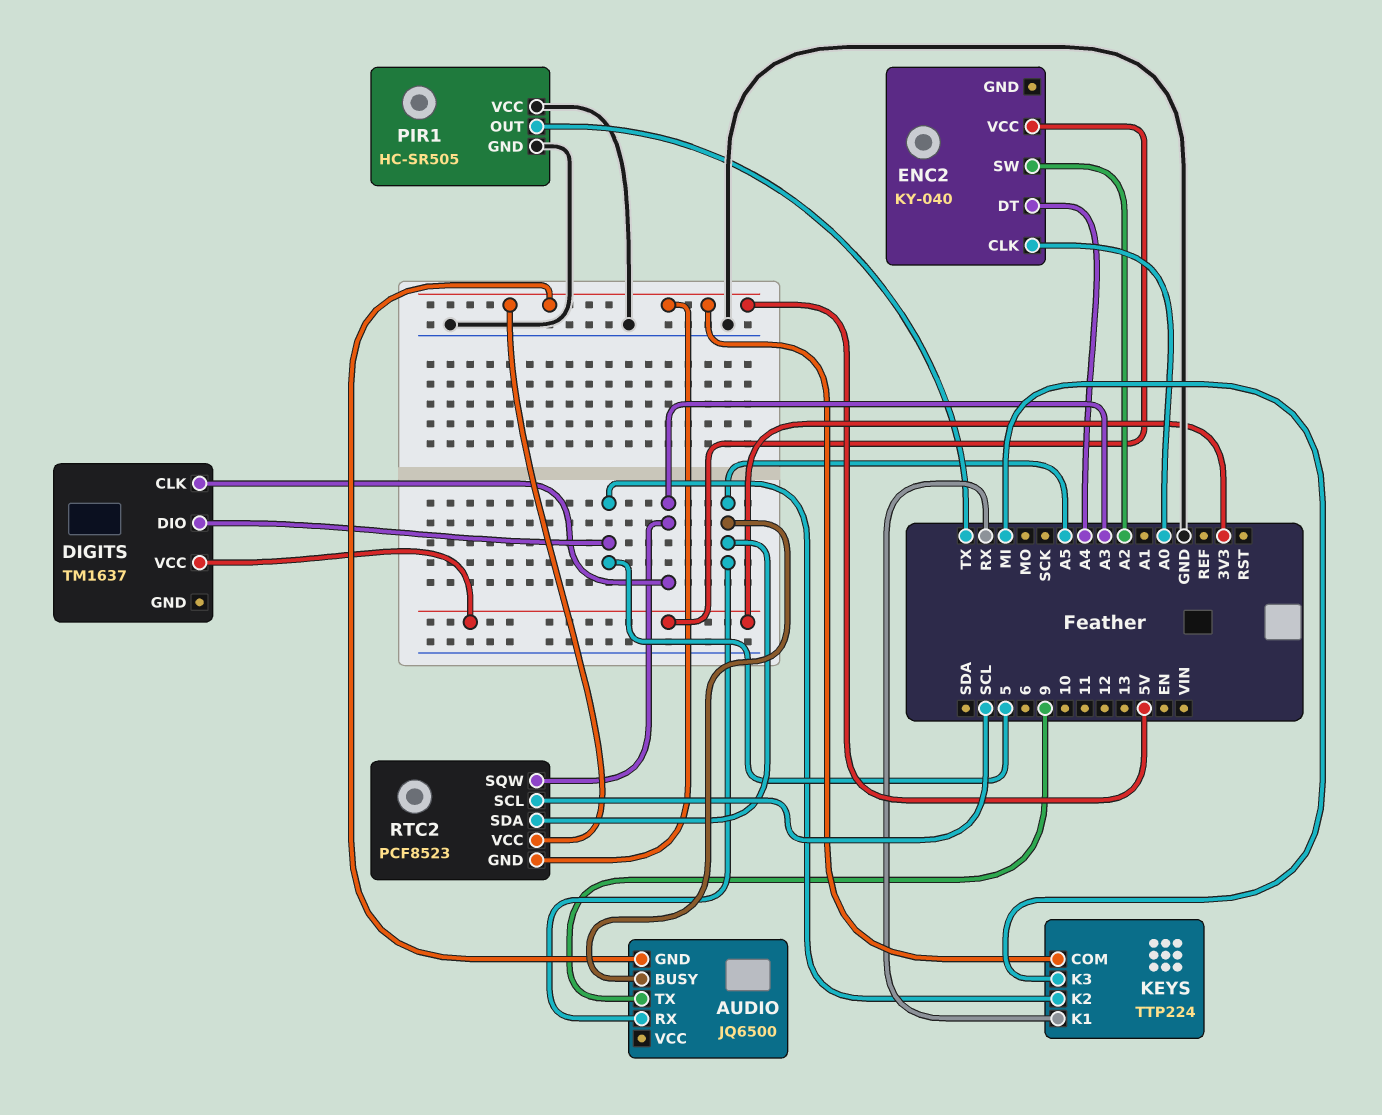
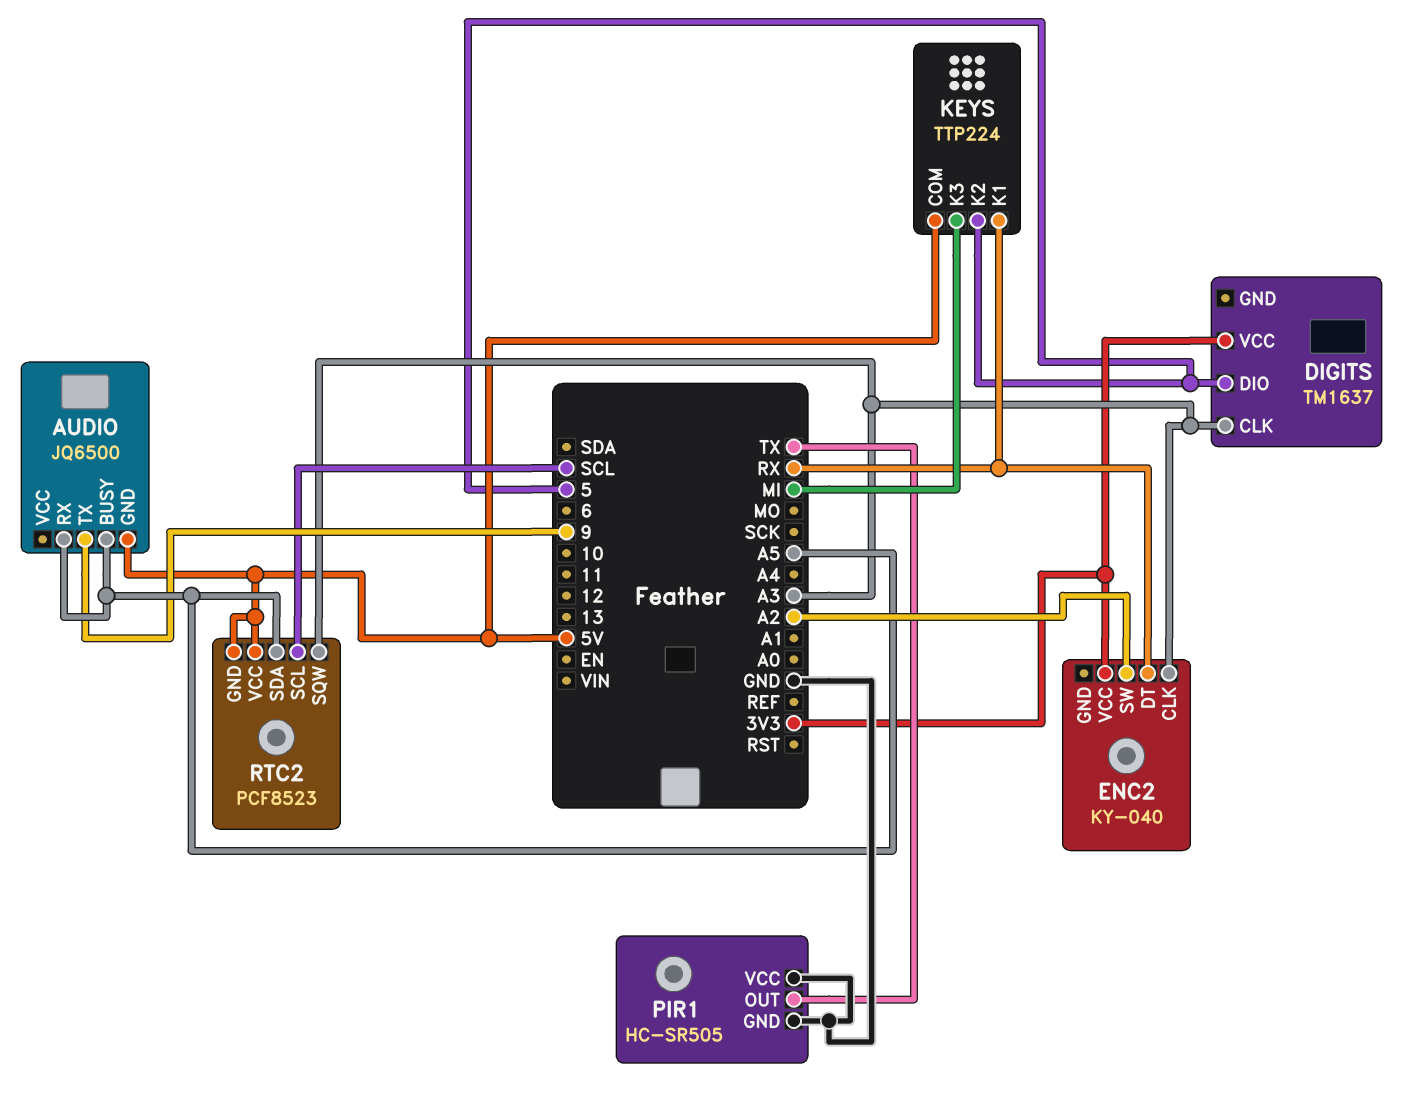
ENC2 pin CLK: A0 -> A3
ENC2 pin DT: A4 -> RX

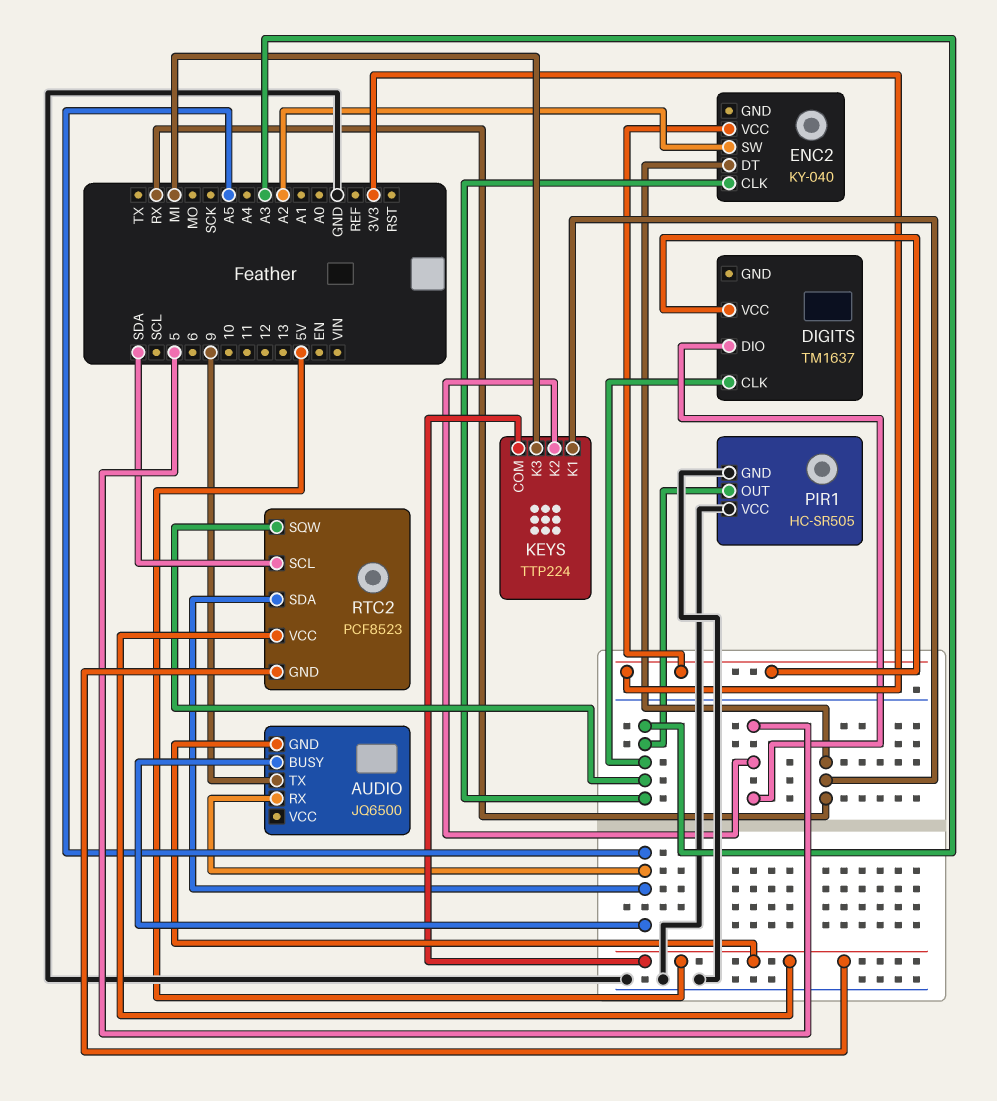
PIR1 pin OUT: TX -> A3
RTC2 pin SCL: SCL -> SDA

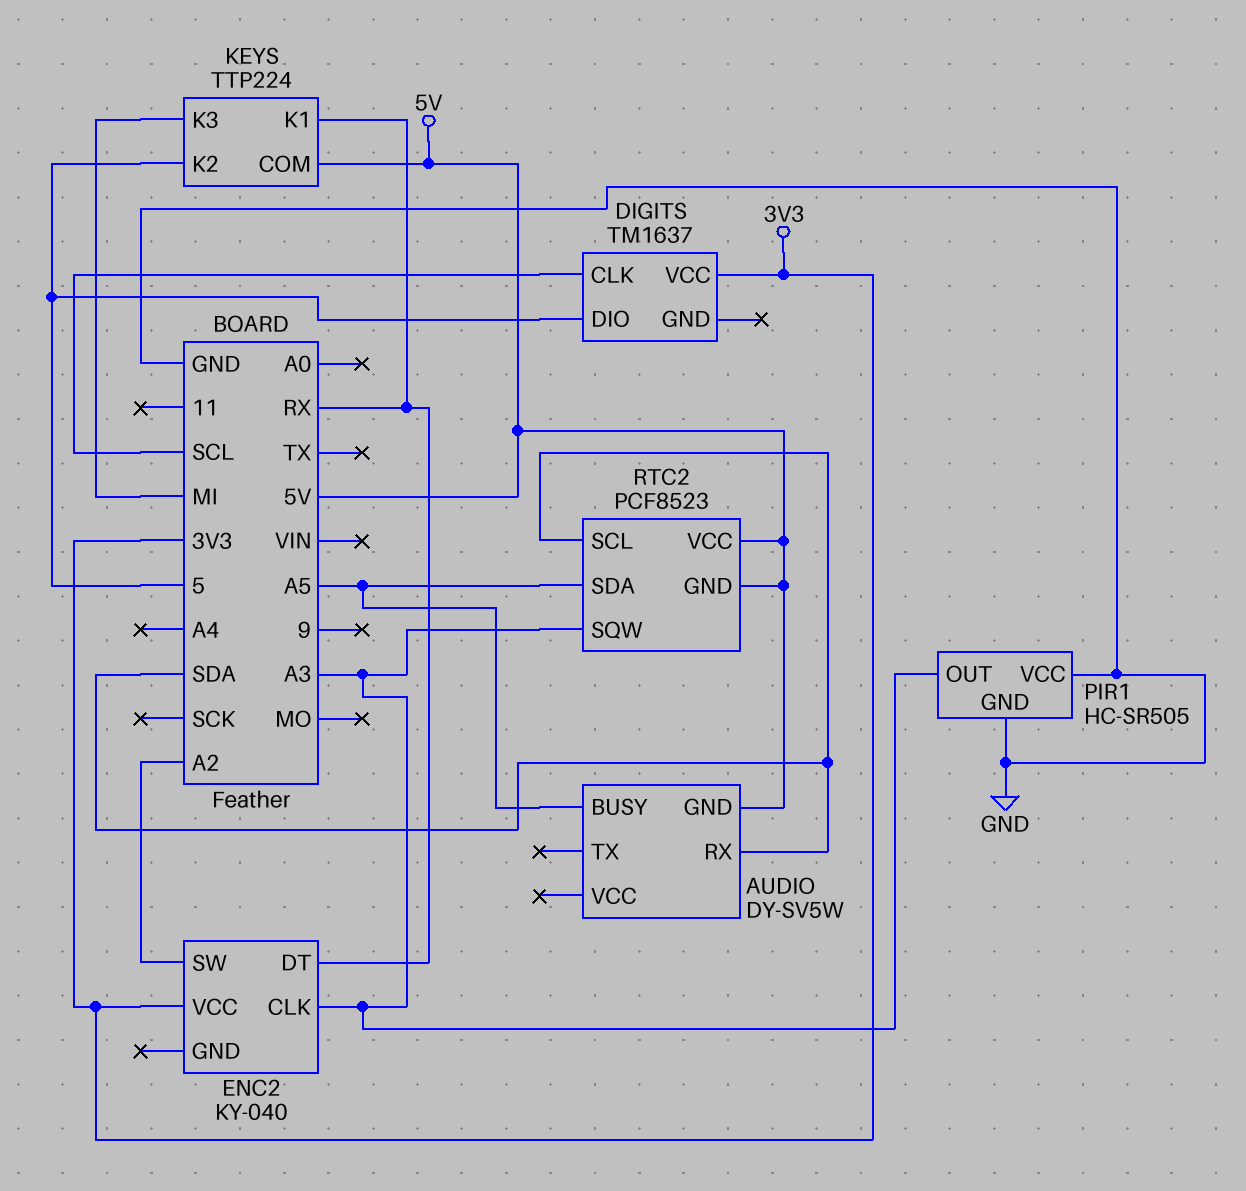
AUDIO: JQ6500 -> DY-SV5W
AUDIO pin RX: A5 -> SDA
AUDIO pin TX: 9 -> none
DIGITS pin CLK: A3 -> SCL

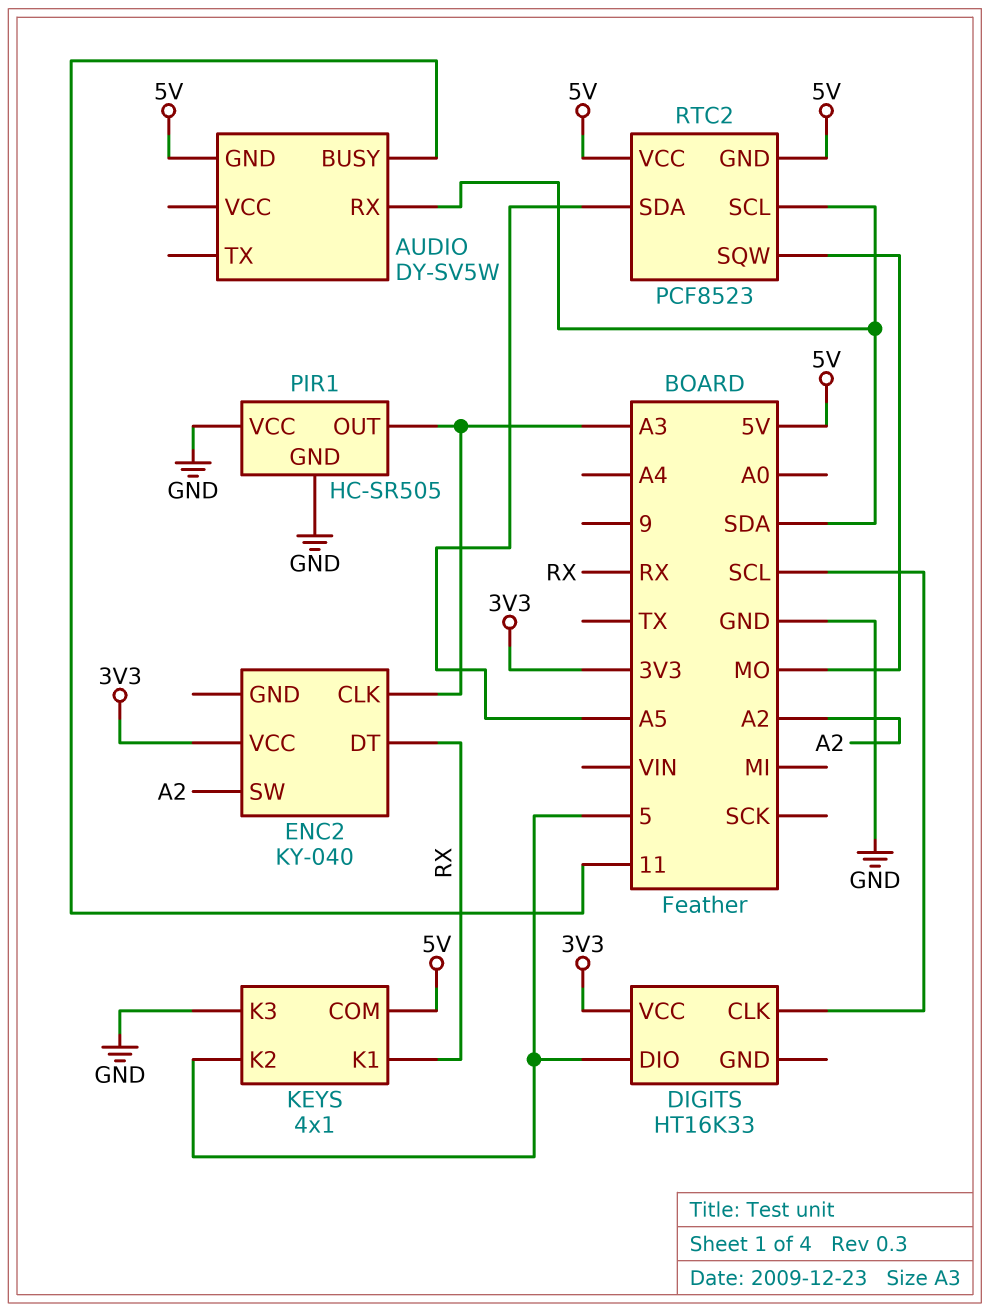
AUDIO pin BUSY: A5 -> 11
DIGITS: TM1637 -> HT16K33
KEYS: TTP224 -> 4x1
KEYS pin K3: MI -> GND
RTC2 pin SQW: A3 -> MO

